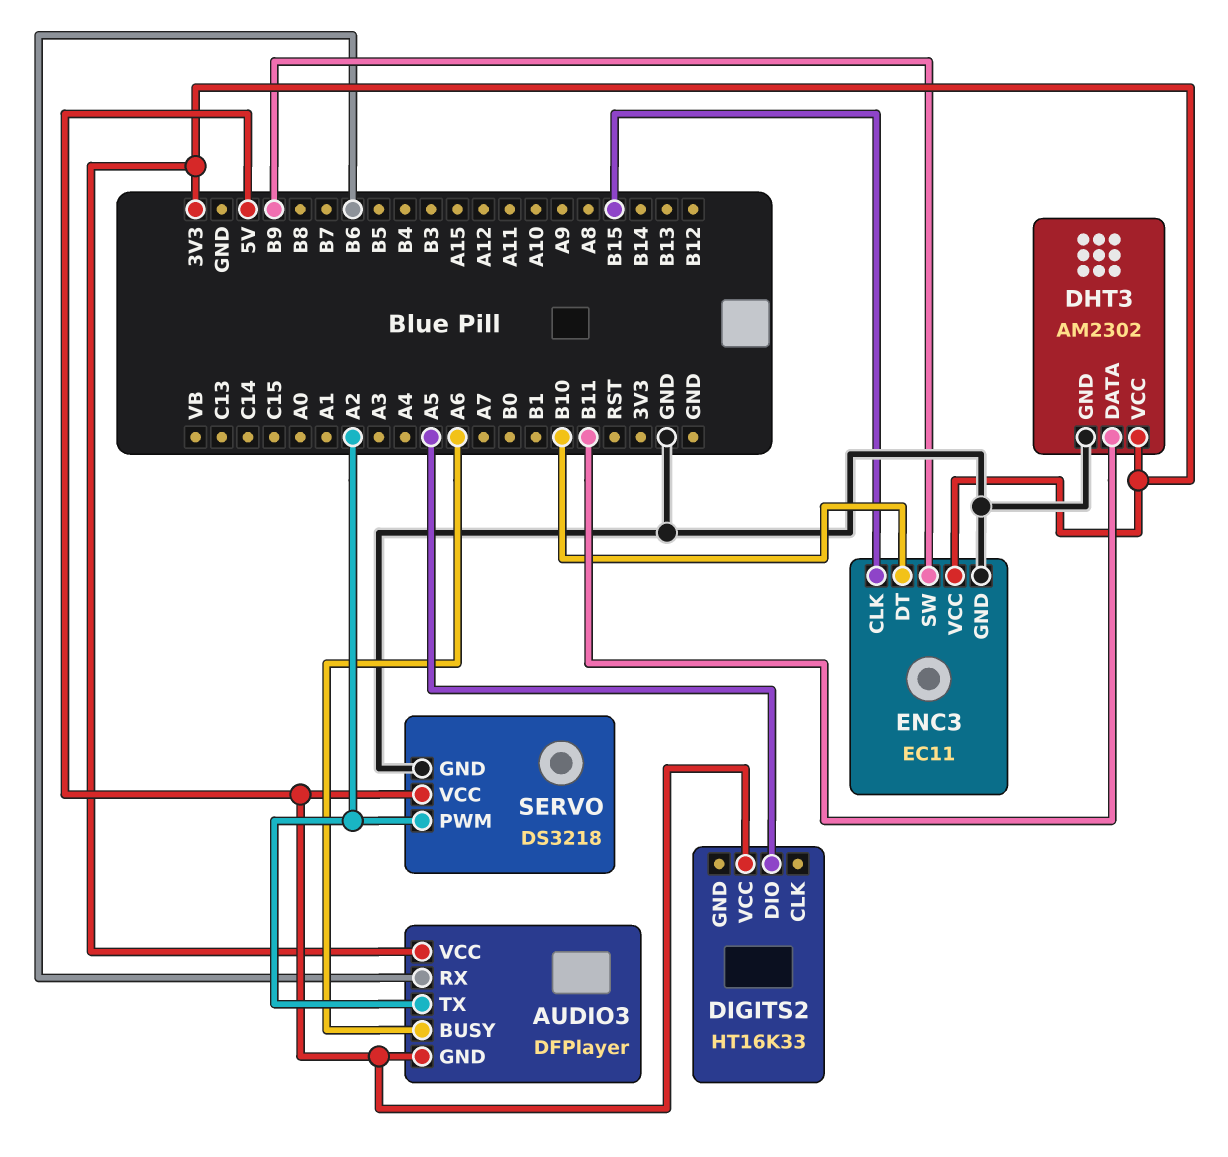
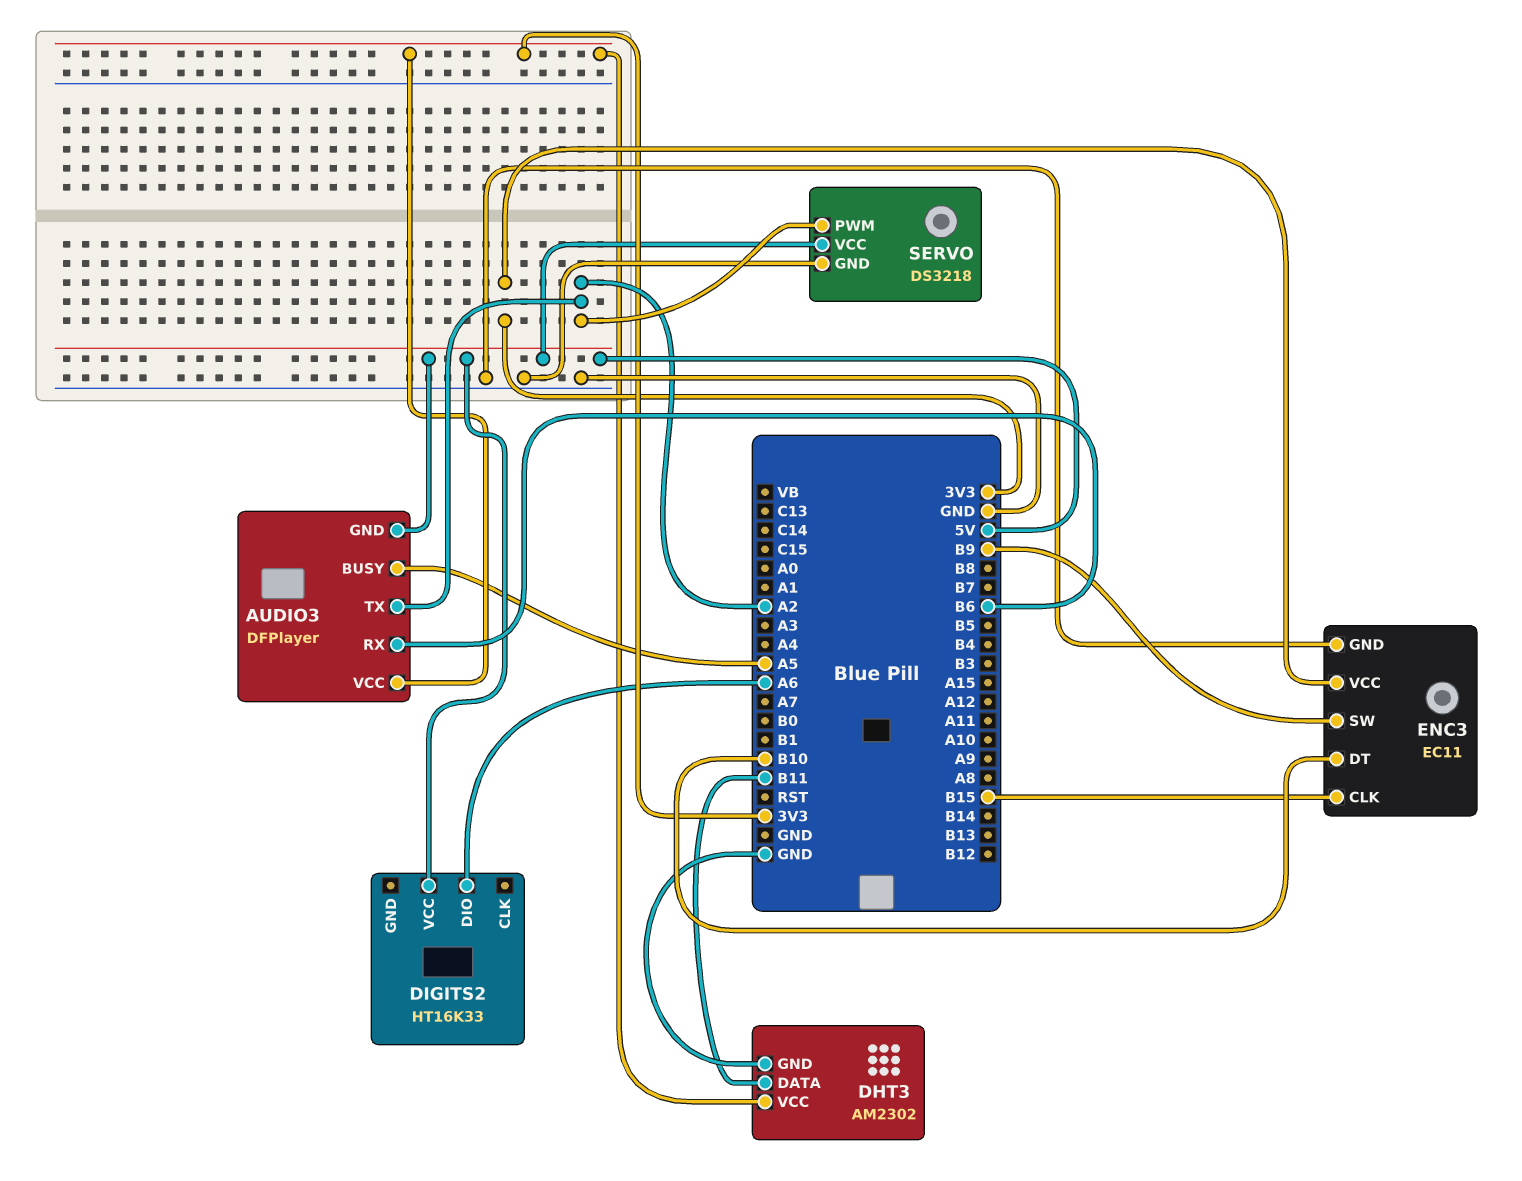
AUDIO3 pin BUSY: A6 -> A5
DIGITS2 pin DIO: A5 -> A6

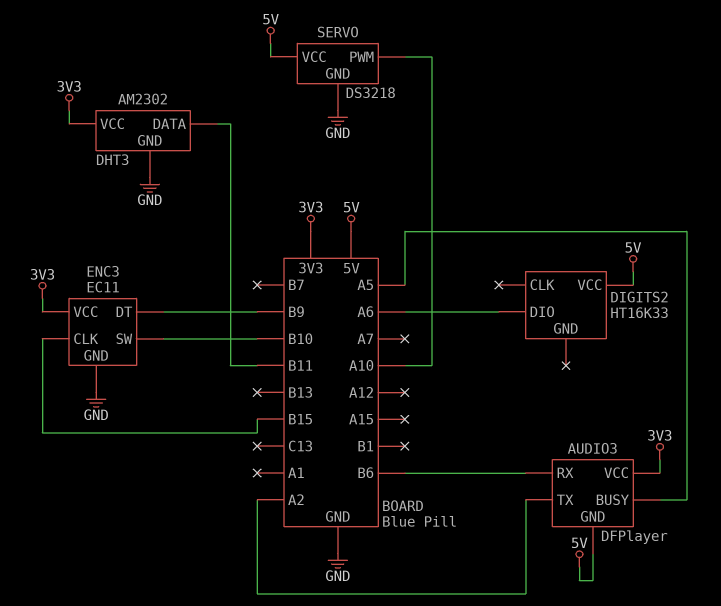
ENC3 pin DT: B10 -> B9
ENC3 pin SW: B9 -> B10
SERVO pin PWM: A2 -> A10

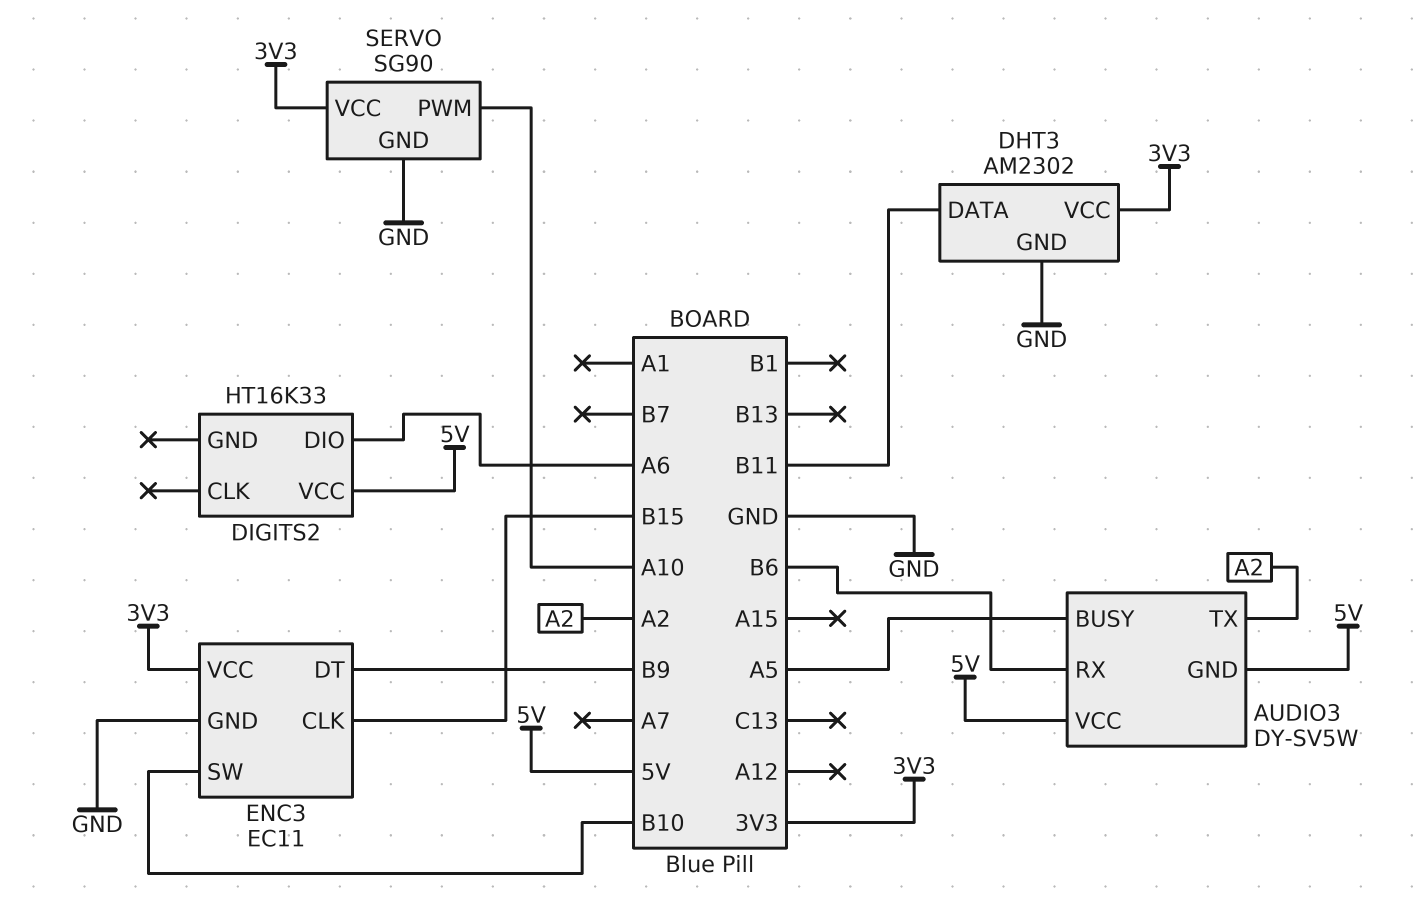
AUDIO3: DFPlayer -> DY-SV5W
AUDIO3 pin VCC: 3V3 -> 5V
SERVO: DS3218 -> SG90
SERVO pin VCC: 5V -> 3V3

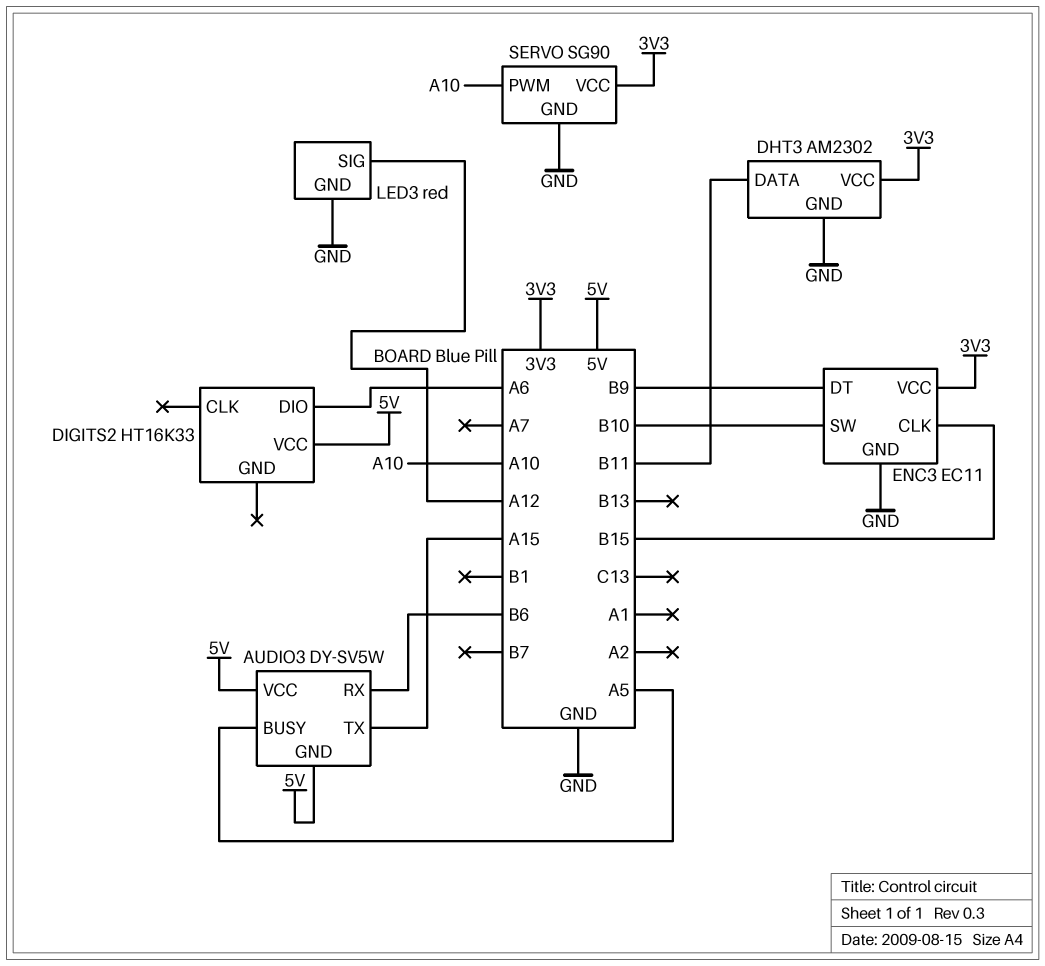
AUDIO3 pin TX: A2 -> A15
LED3: none -> red
LED3 pin GND: none -> GND
LED3 pin SIG: none -> A12

